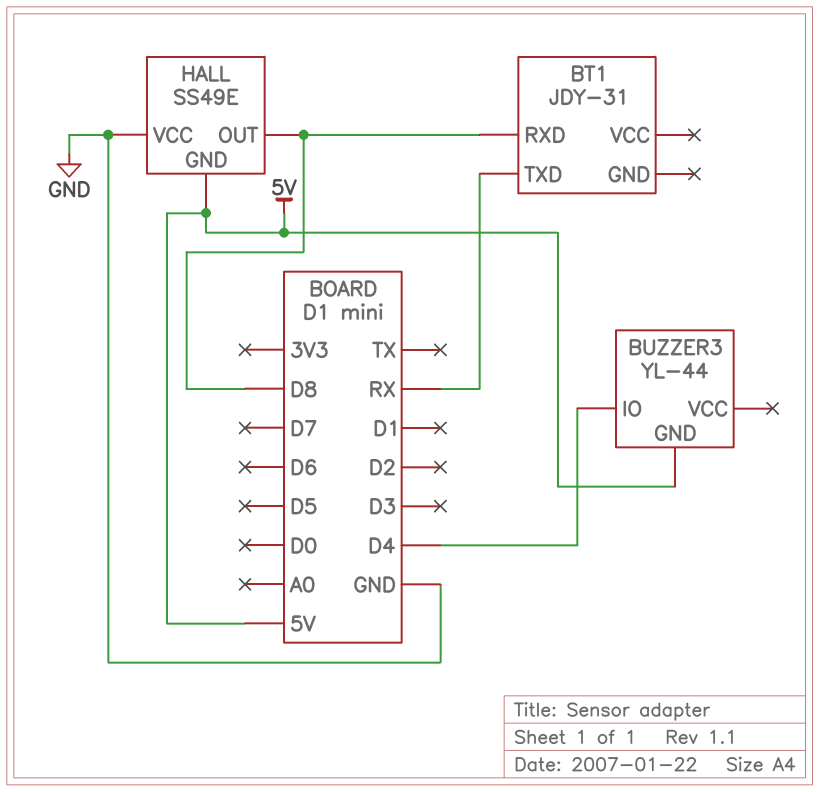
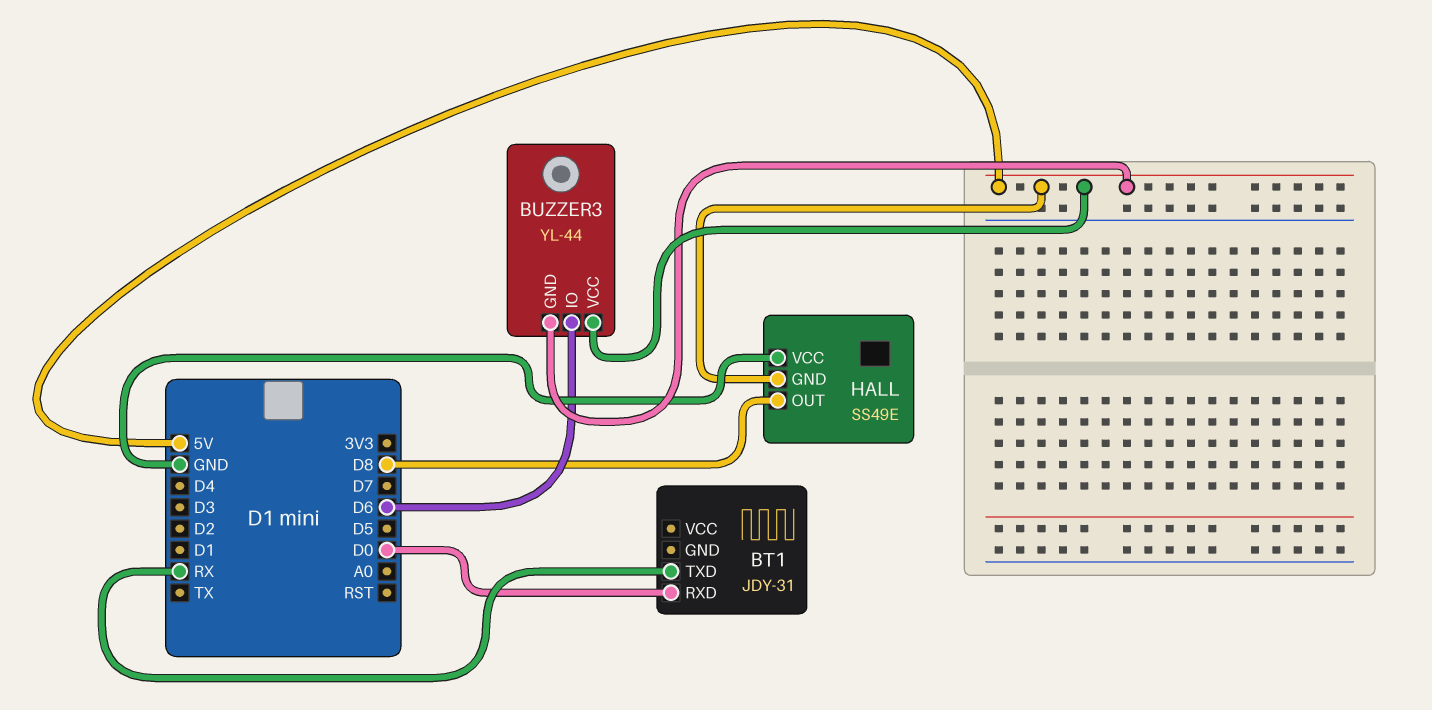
BT1 pin RXD: D8 -> D0
BUZZER3 pin IO: D4 -> D6
BUZZER3 pin VCC: none -> 5V

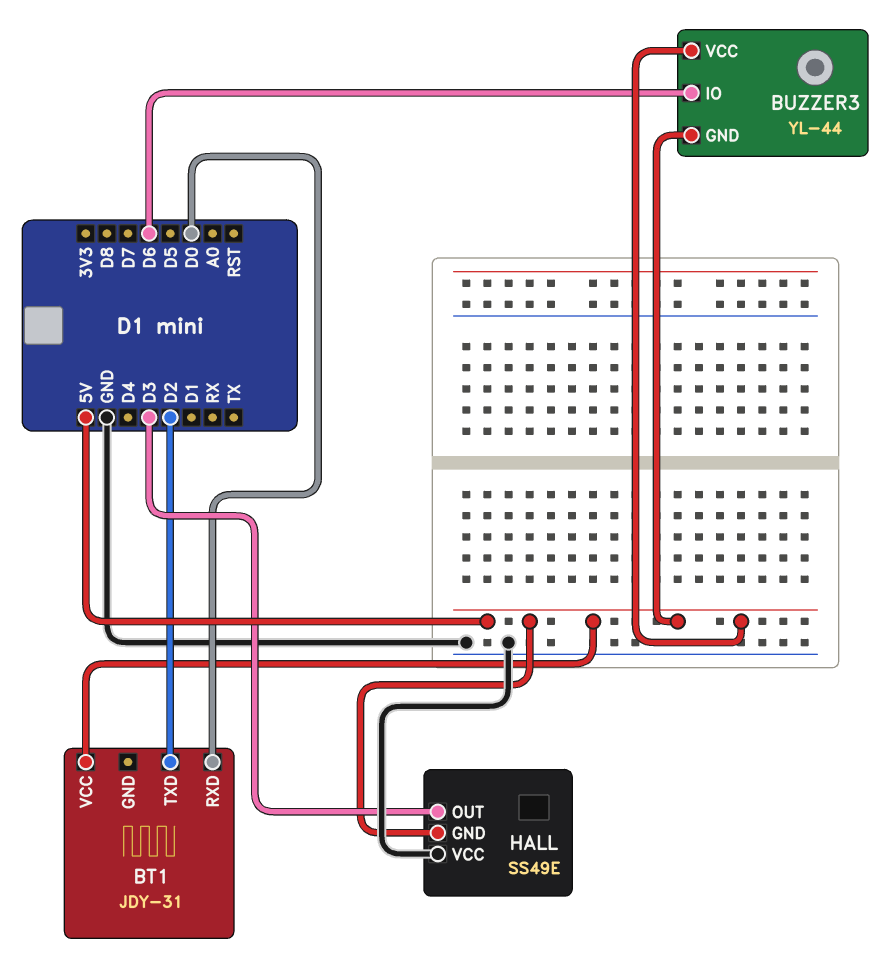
BT1 pin TXD: RX -> D2
BT1 pin VCC: none -> 5V
HALL pin OUT: D8 -> D3

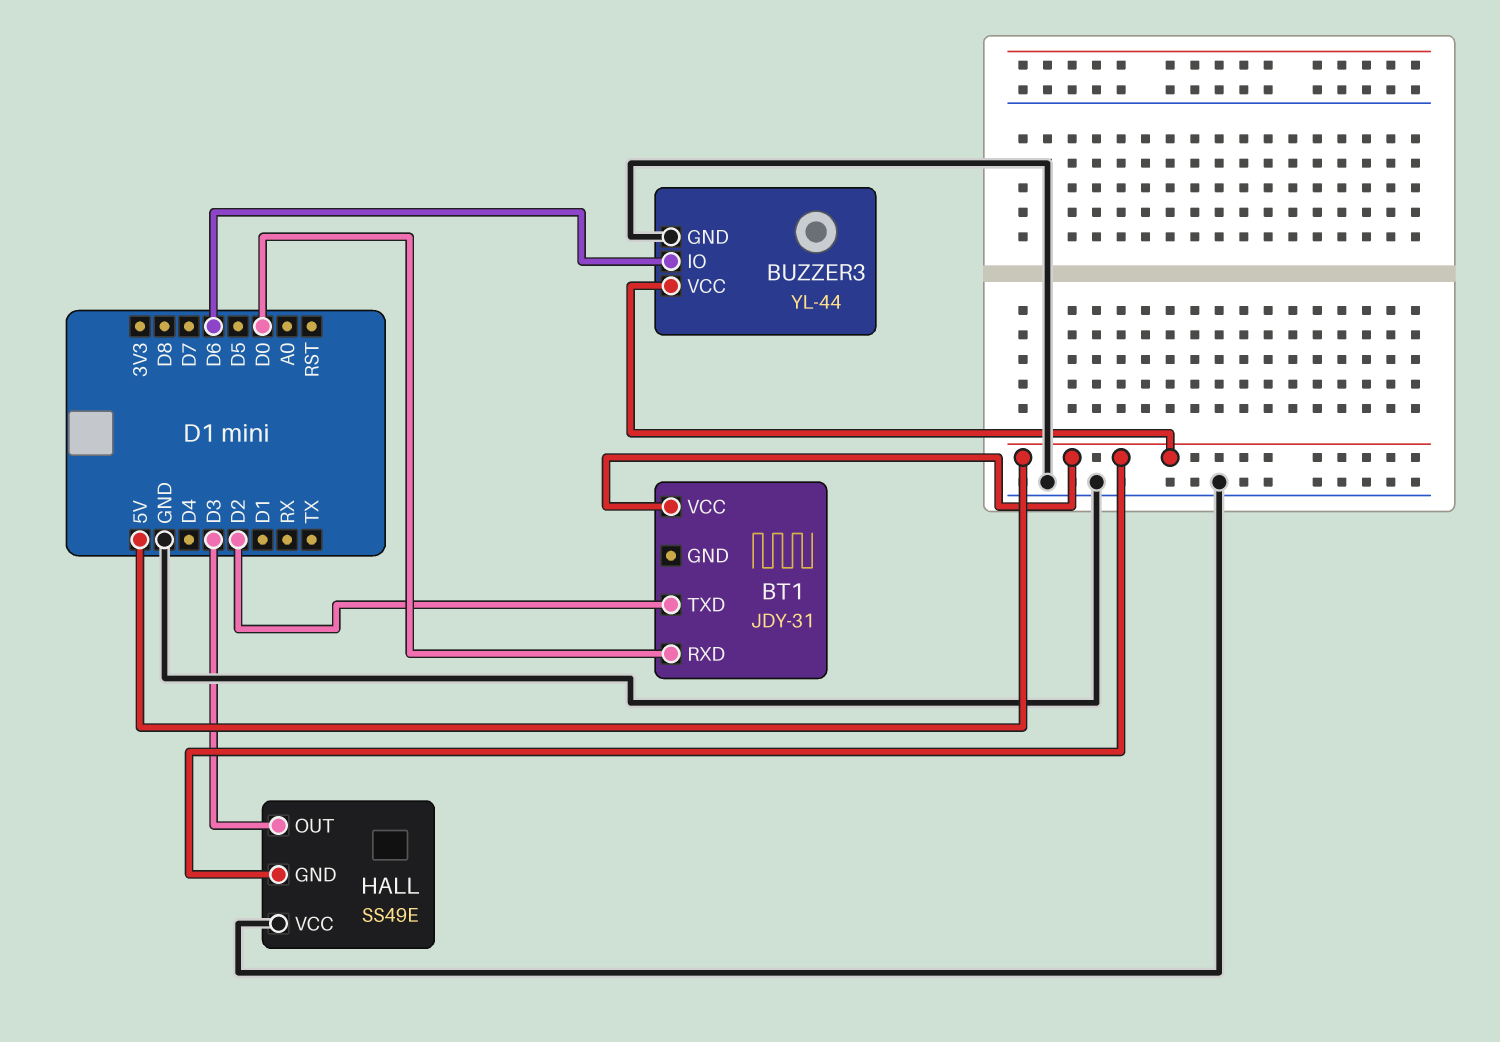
BUZZER3 pin GND: 5V -> GND

